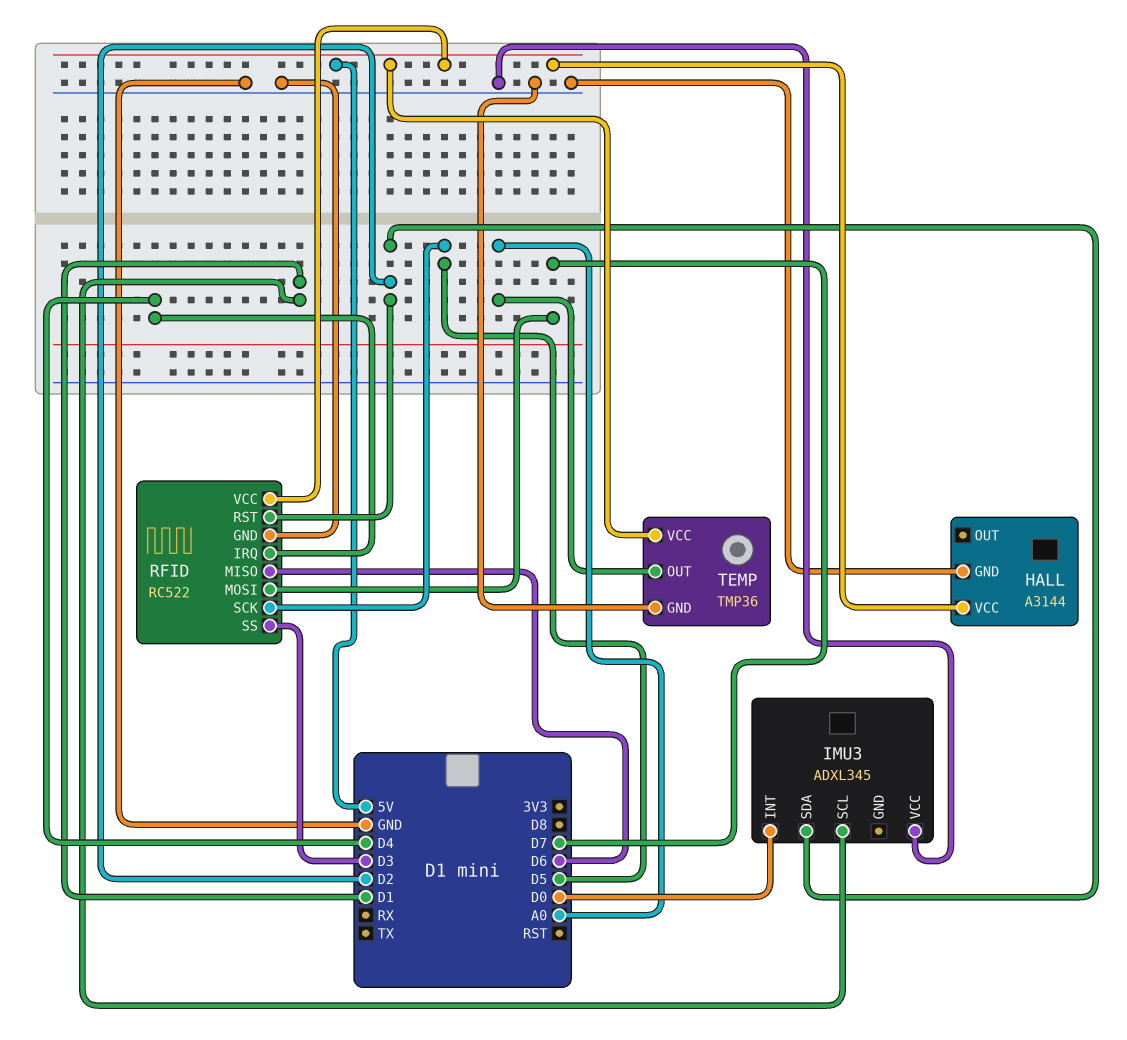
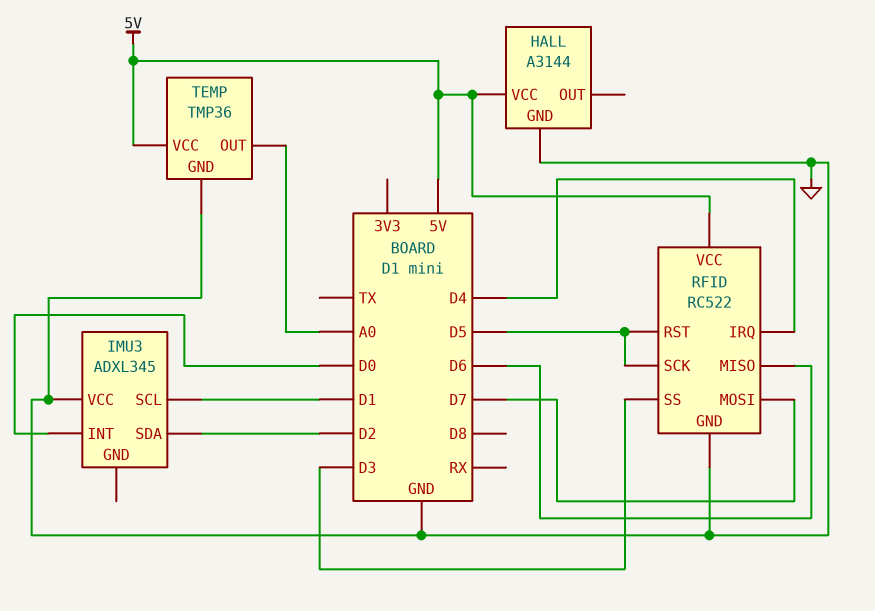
RFID pin RST: D2 -> D5

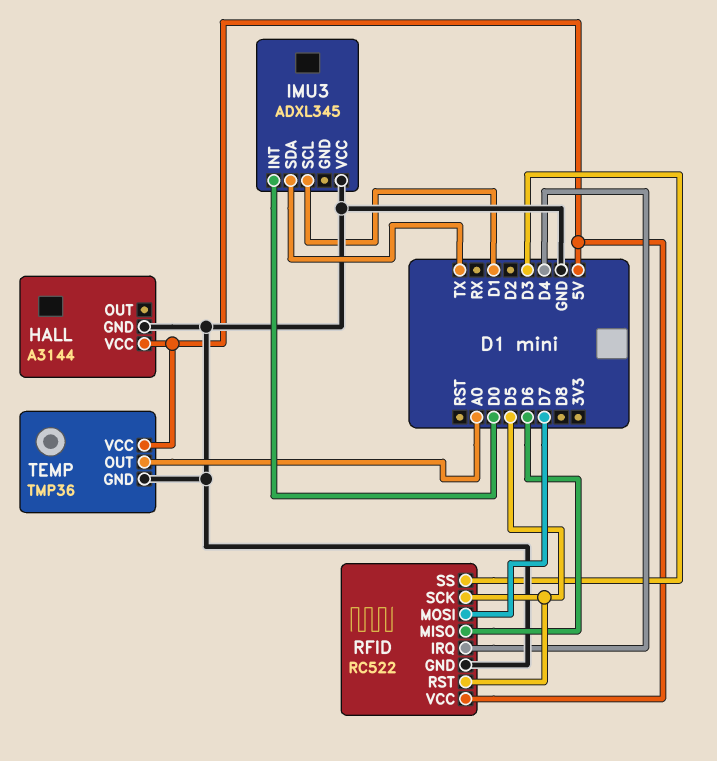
IMU3 pin SDA: D2 -> TX

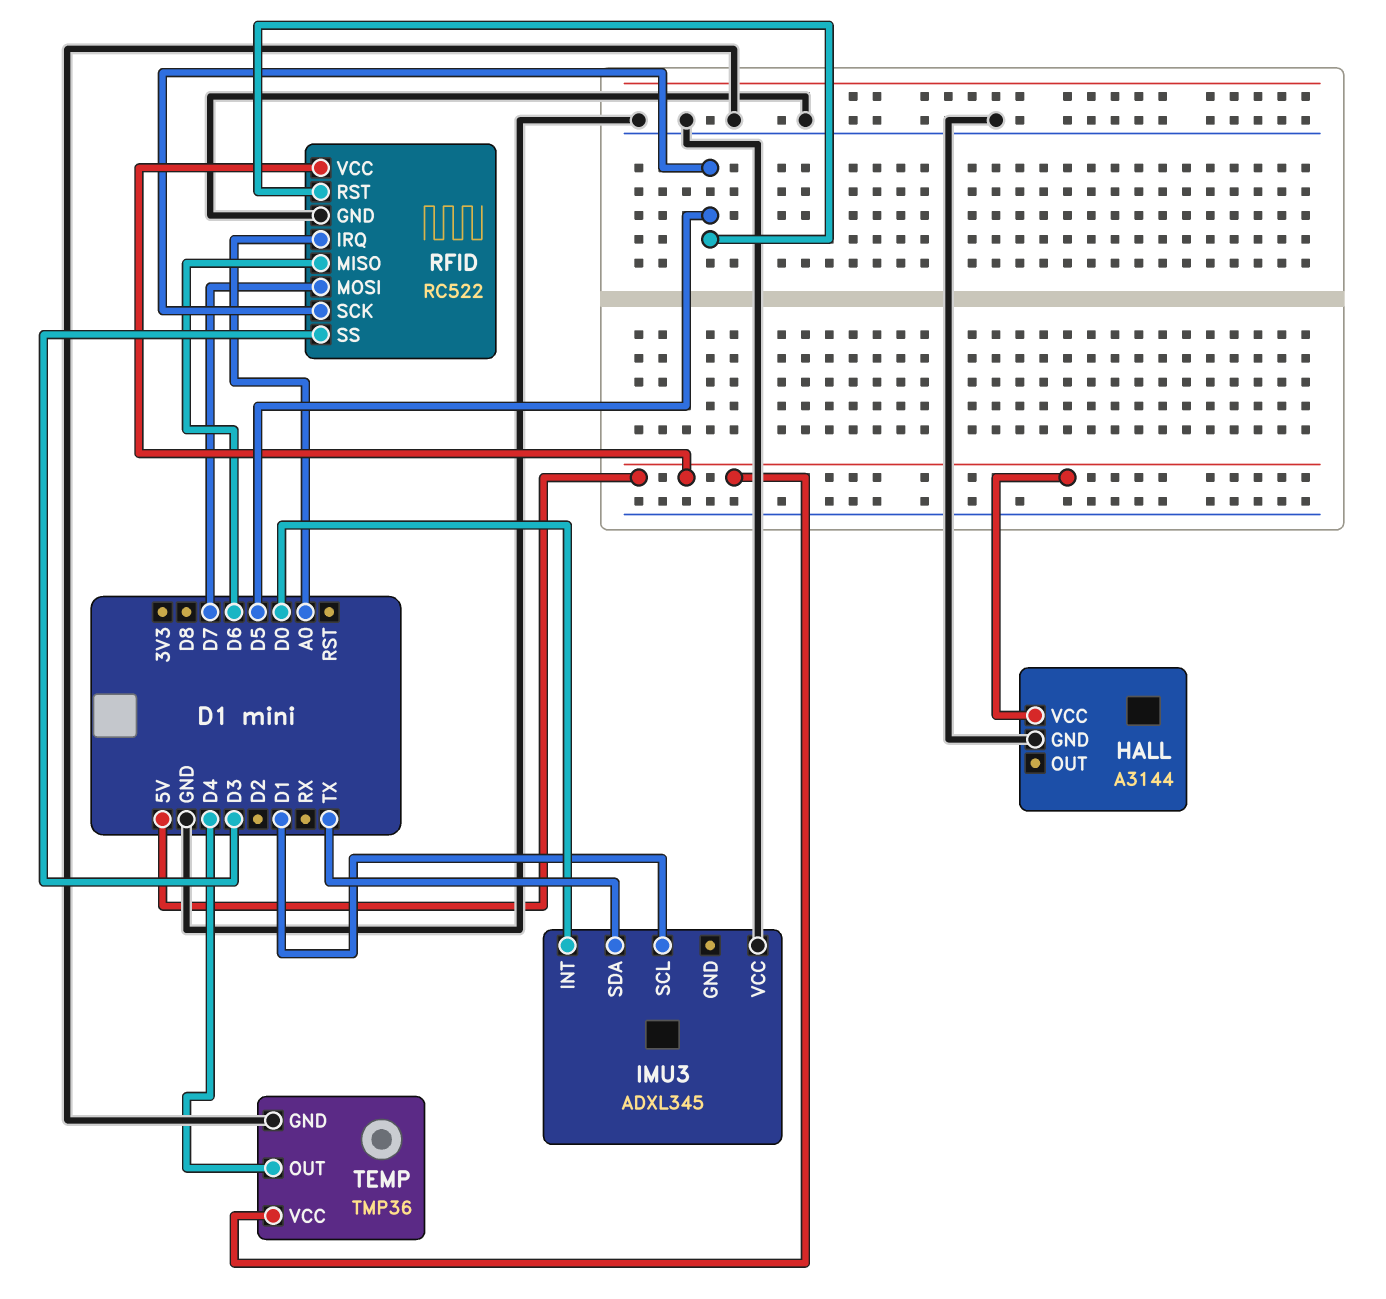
RFID pin IRQ: D4 -> A0
TEMP pin OUT: A0 -> D4

